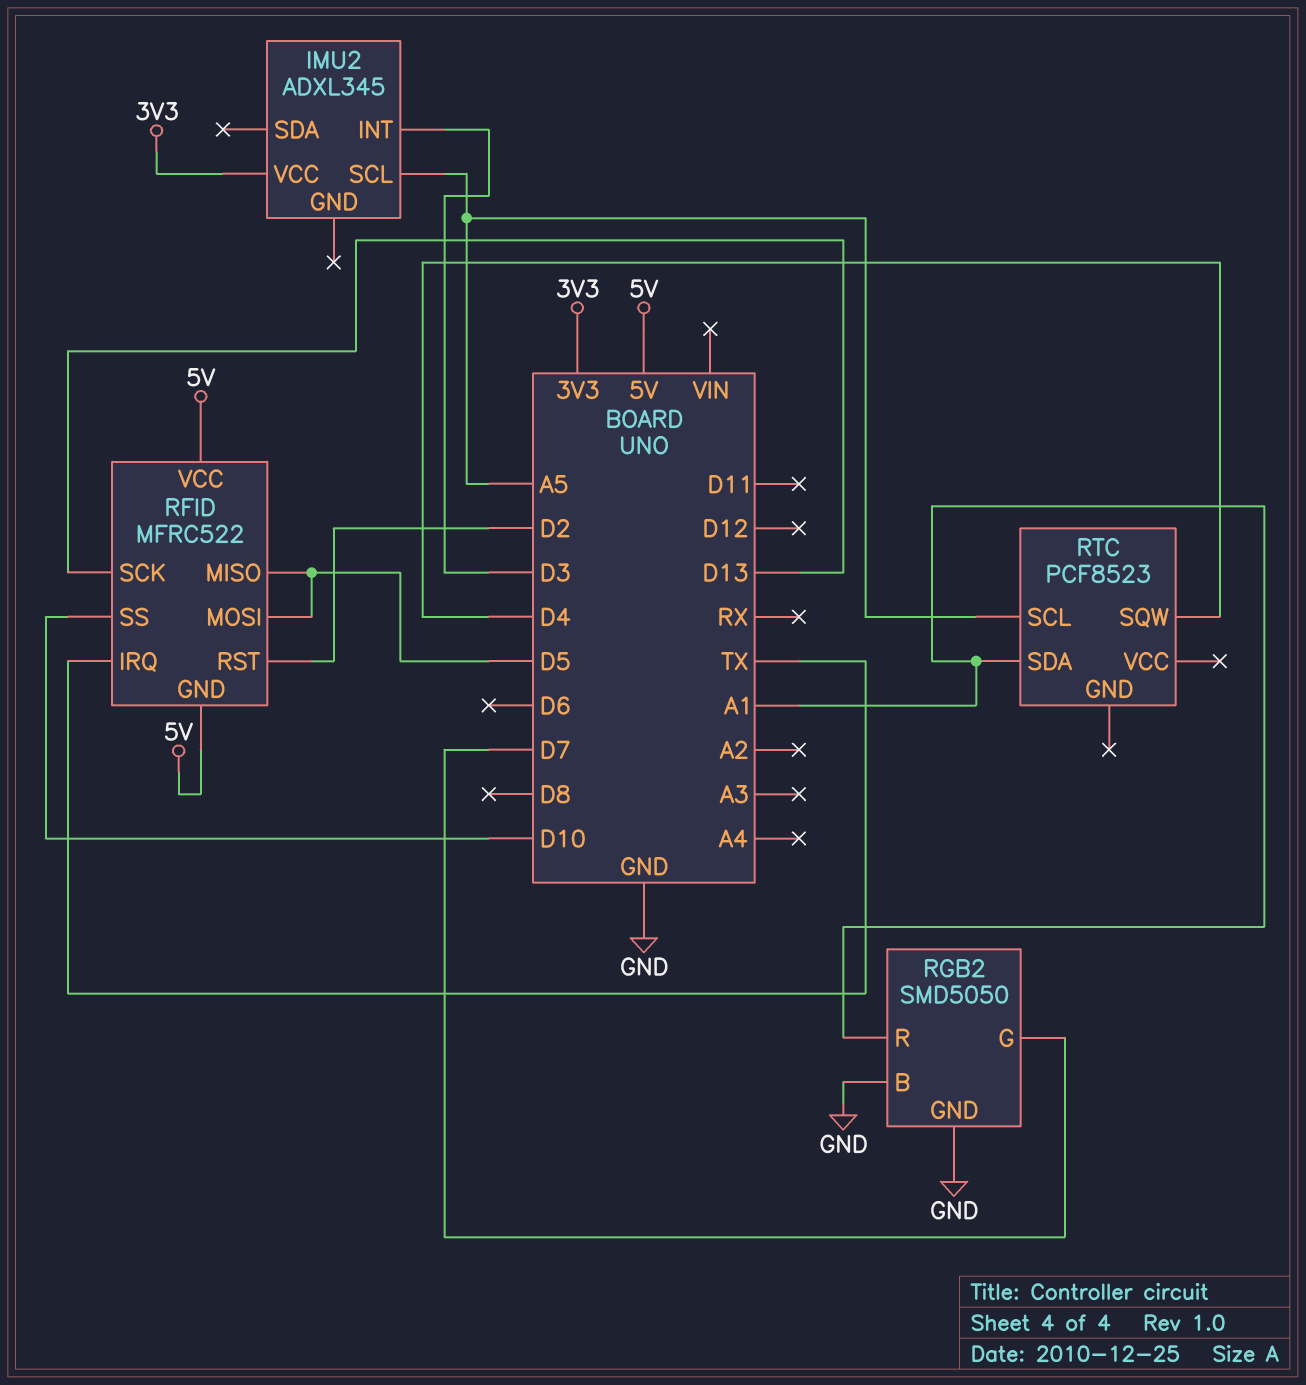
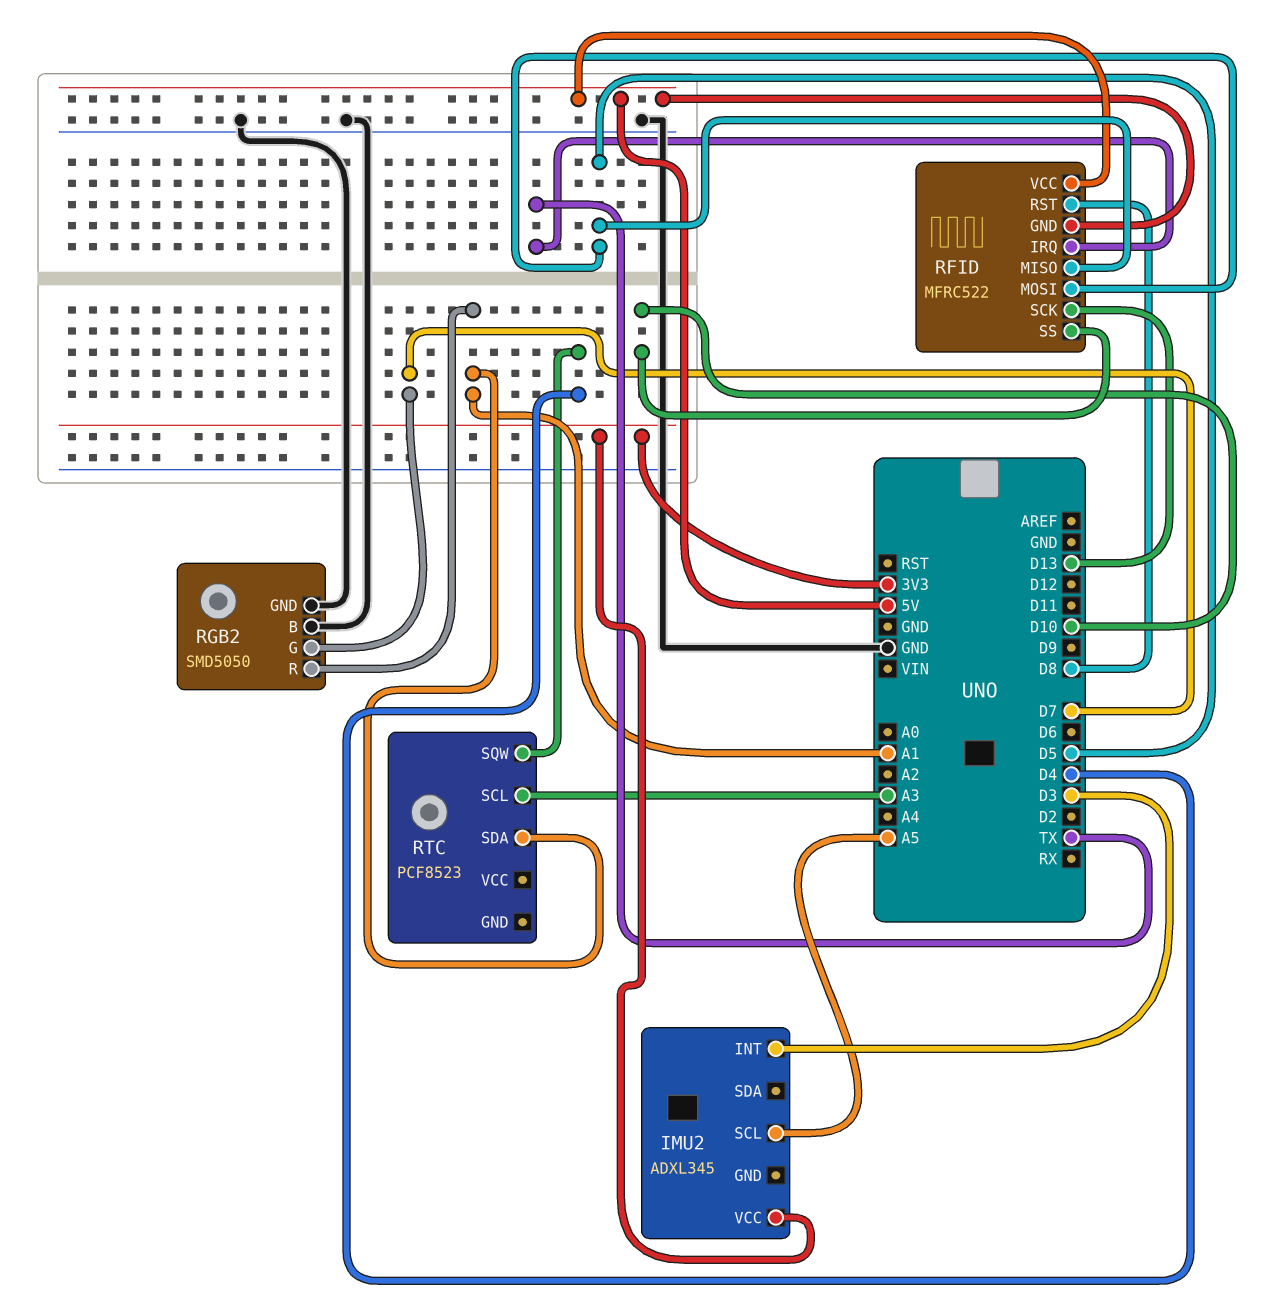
RFID pin RST: D2 -> D8
RTC pin SCL: A5 -> A3

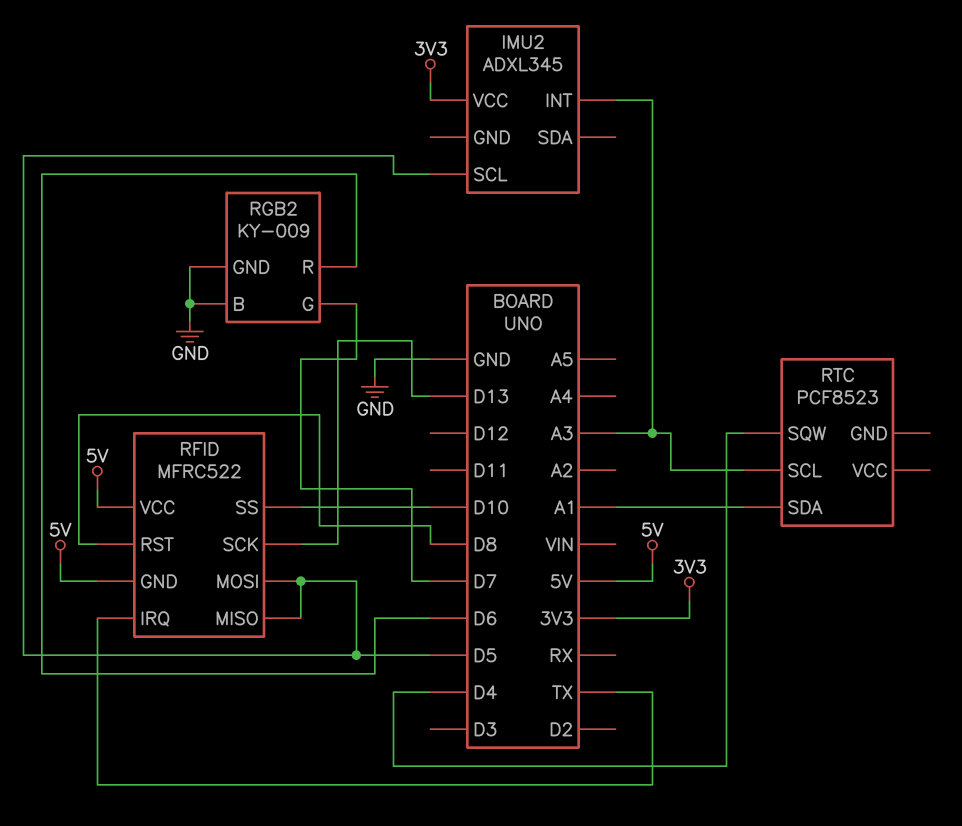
IMU2 pin INT: D3 -> A3
IMU2 pin SCL: A5 -> D5
RGB2: SMD5050 -> KY-009
RGB2 pin R: A1 -> D6

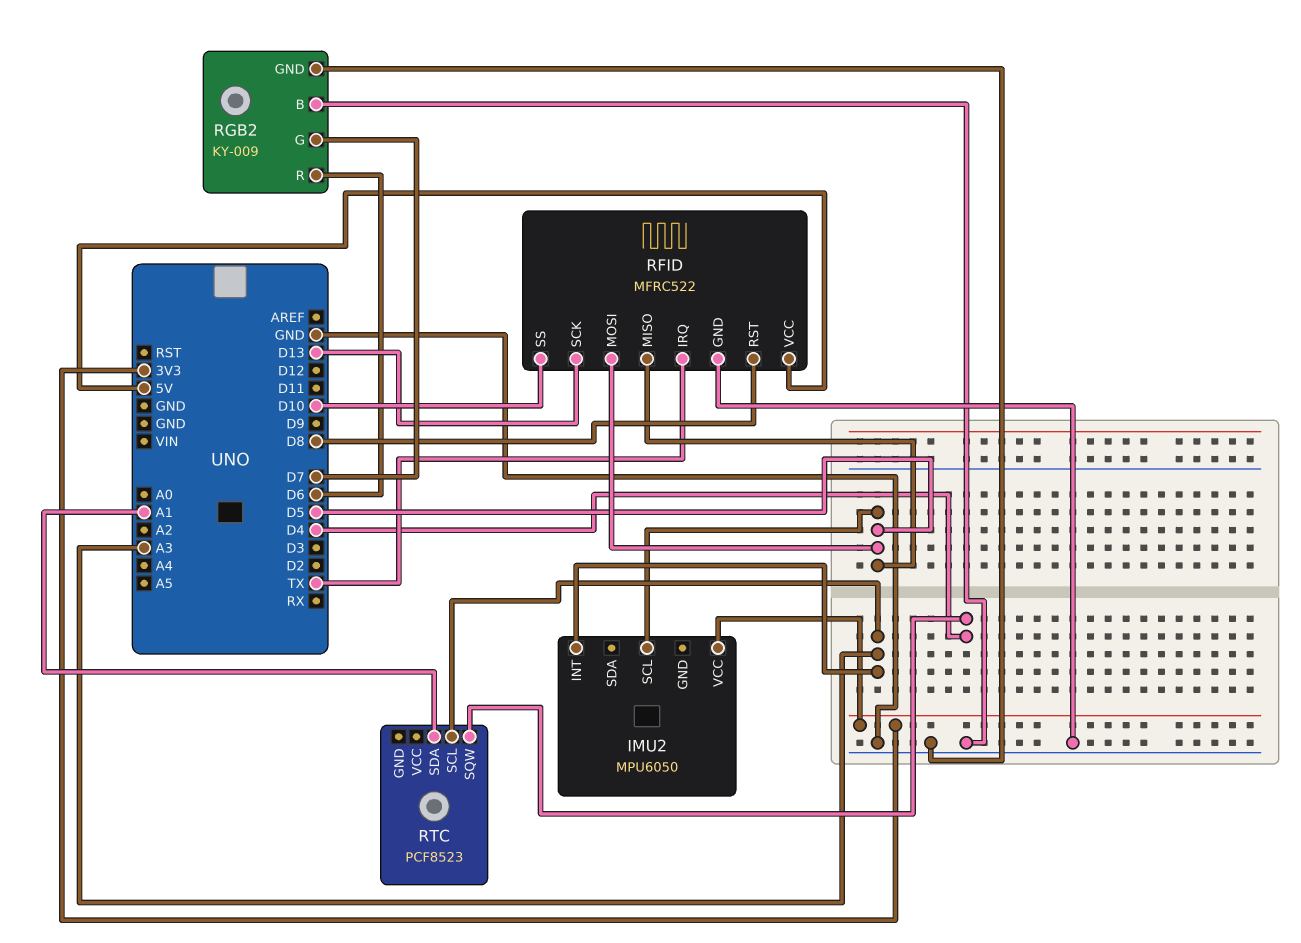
IMU2: ADXL345 -> MPU6050
RFID pin GND: 5V -> GND

